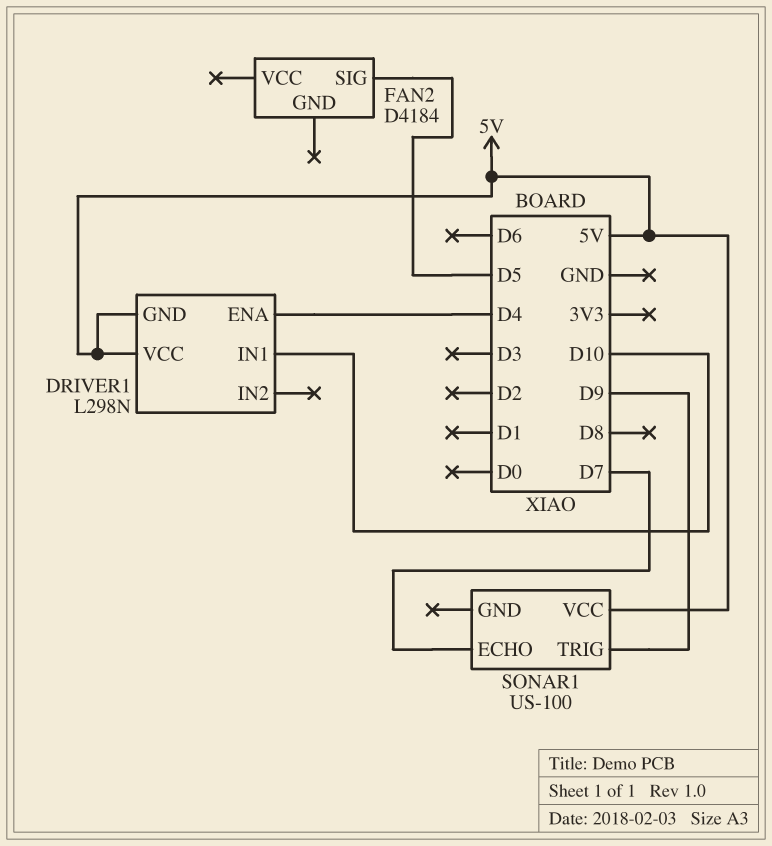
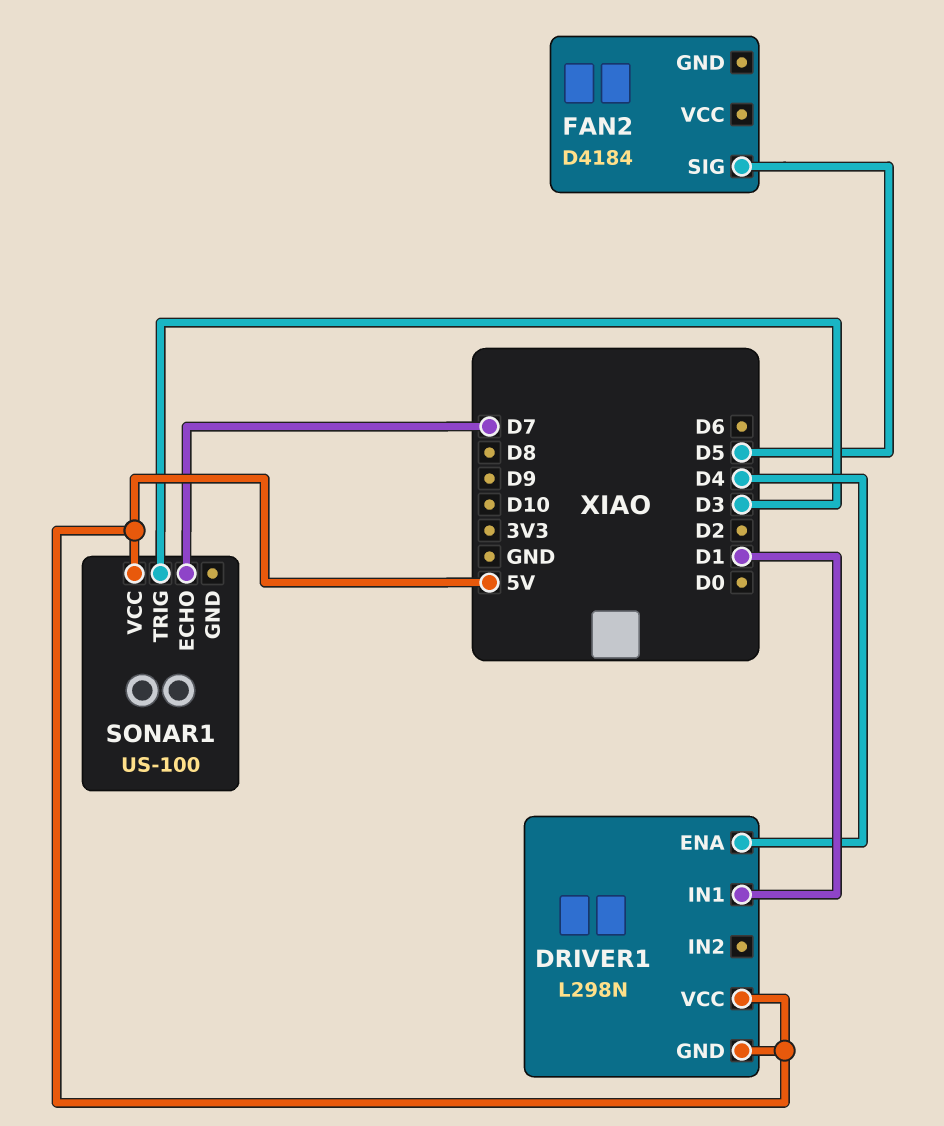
DRIVER1 pin IN1: D10 -> D1
SONAR1 pin TRIG: D9 -> D3

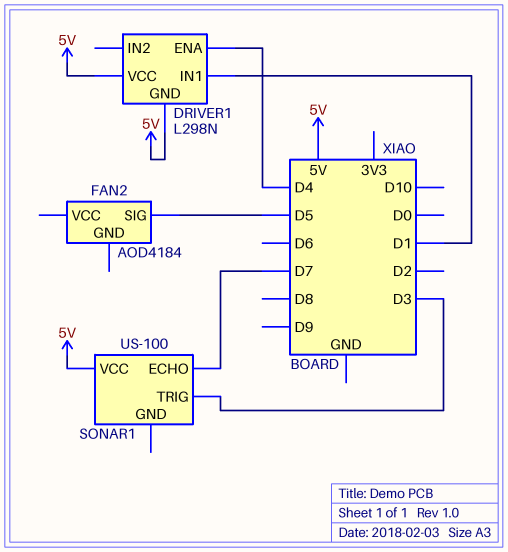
FAN2: D4184 -> AOD4184

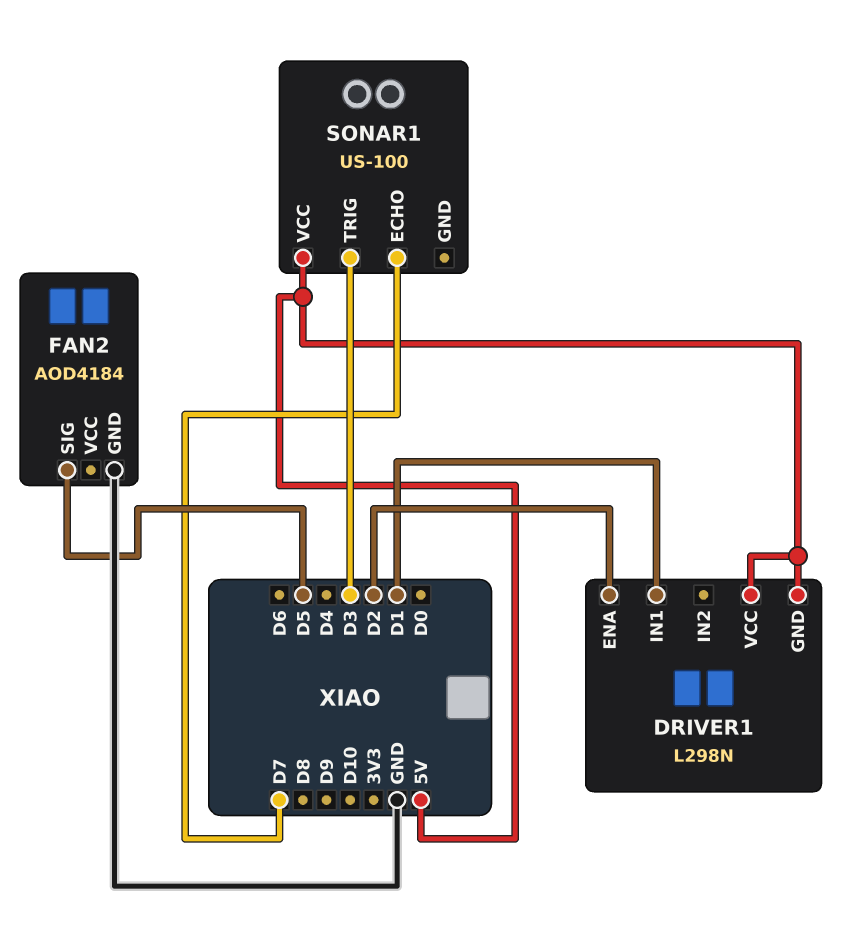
DRIVER1 pin ENA: D4 -> D2
FAN2 pin GND: none -> GND

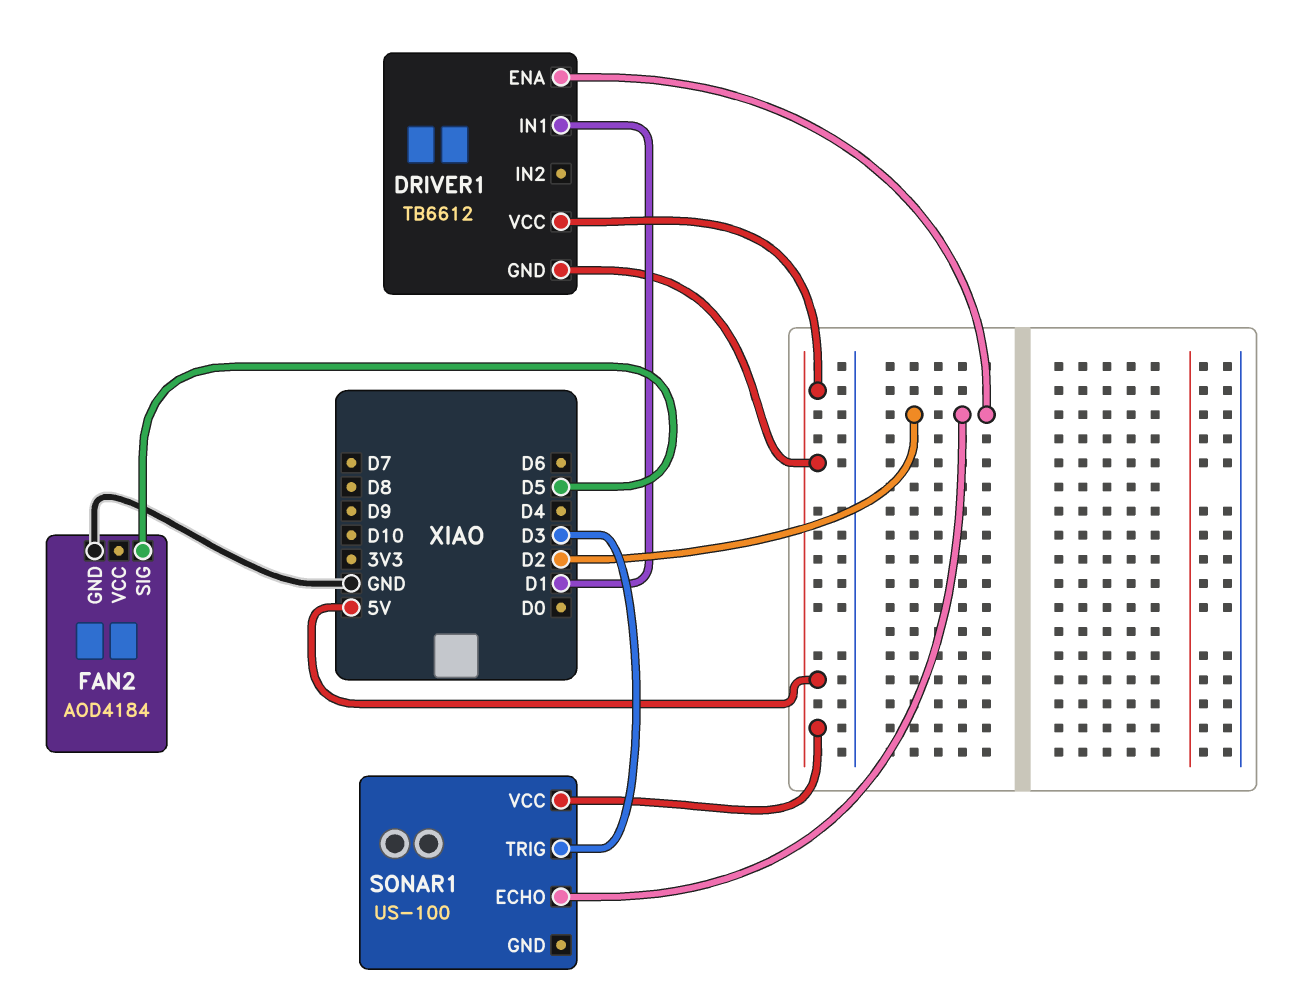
DRIVER1: L298N -> TB6612
SONAR1 pin ECHO: D7 -> D2

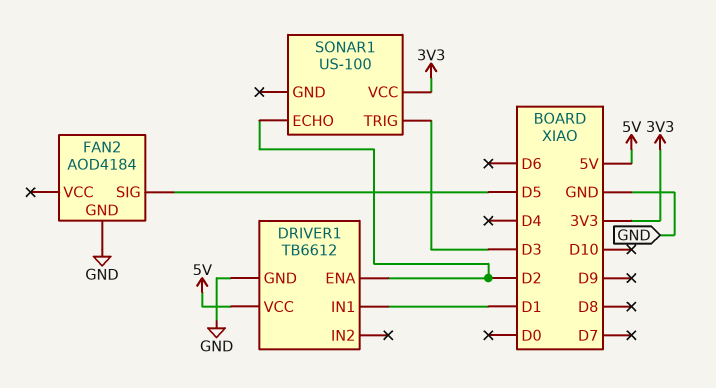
DRIVER1 pin GND: 5V -> GND
SONAR1 pin VCC: 5V -> 3V3

